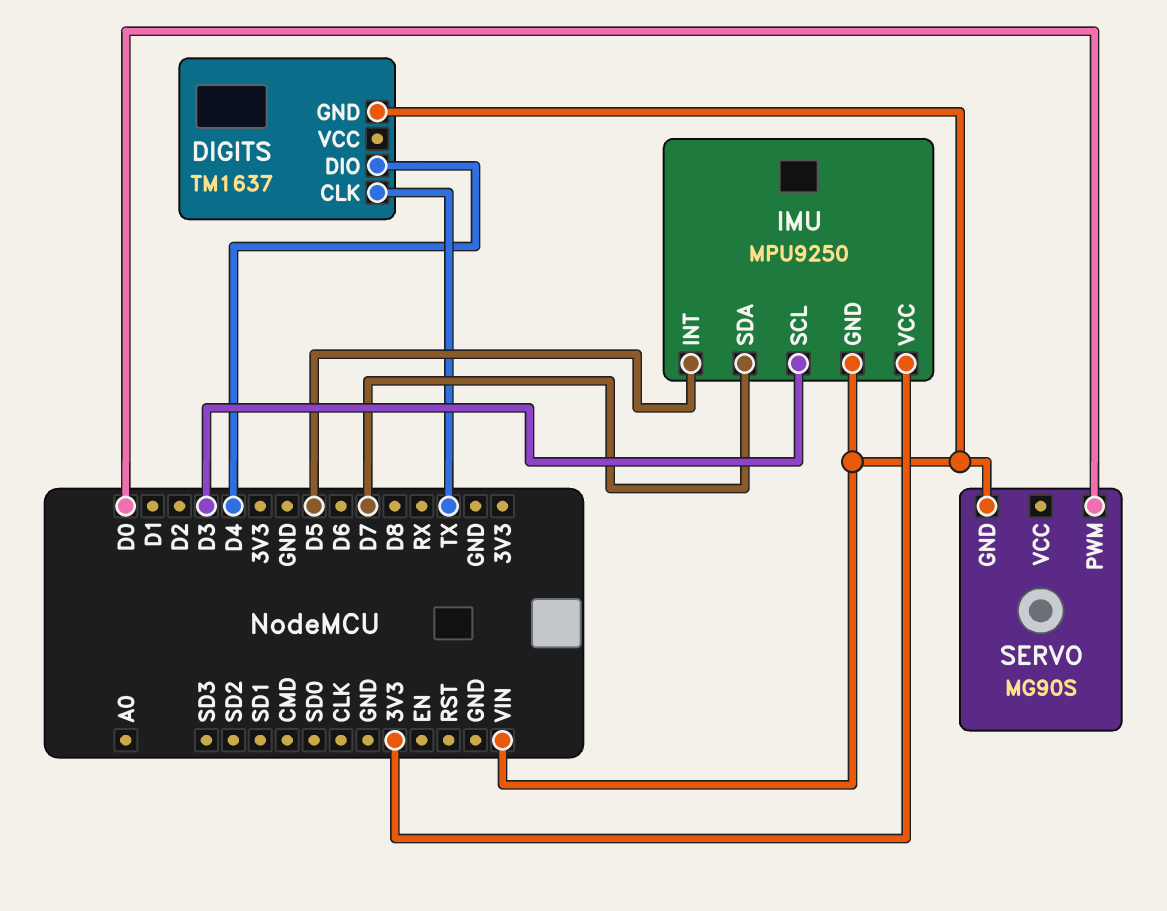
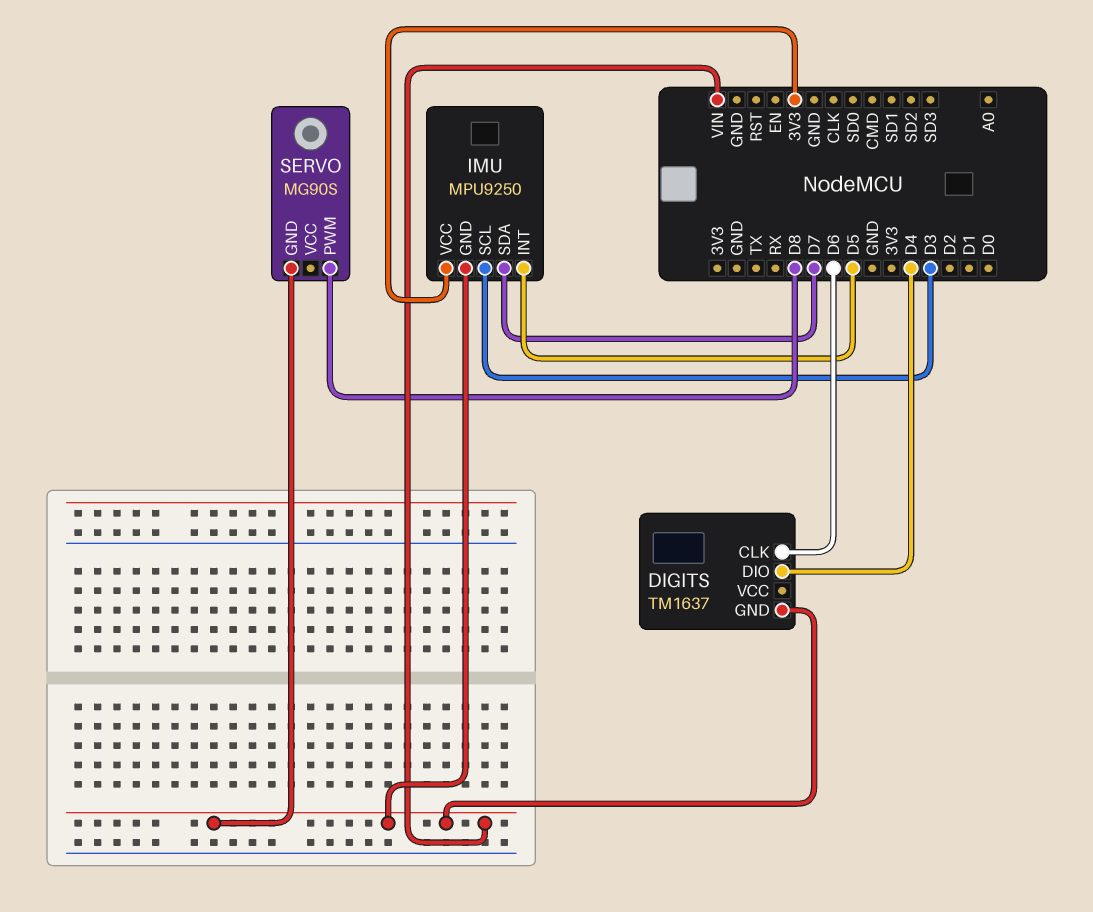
DIGITS pin CLK: TX -> D6
SERVO pin PWM: D0 -> D8

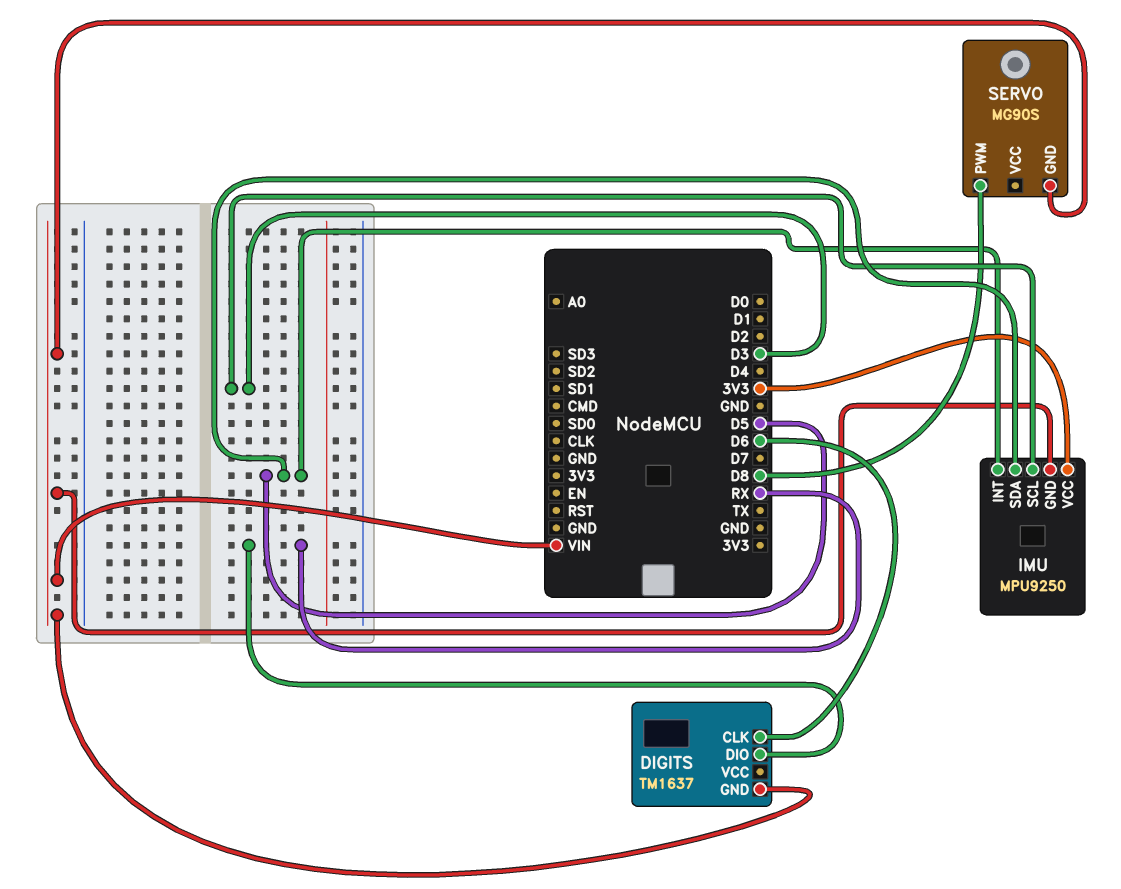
DIGITS pin DIO: D4 -> RX
IMU pin SDA: D7 -> D5

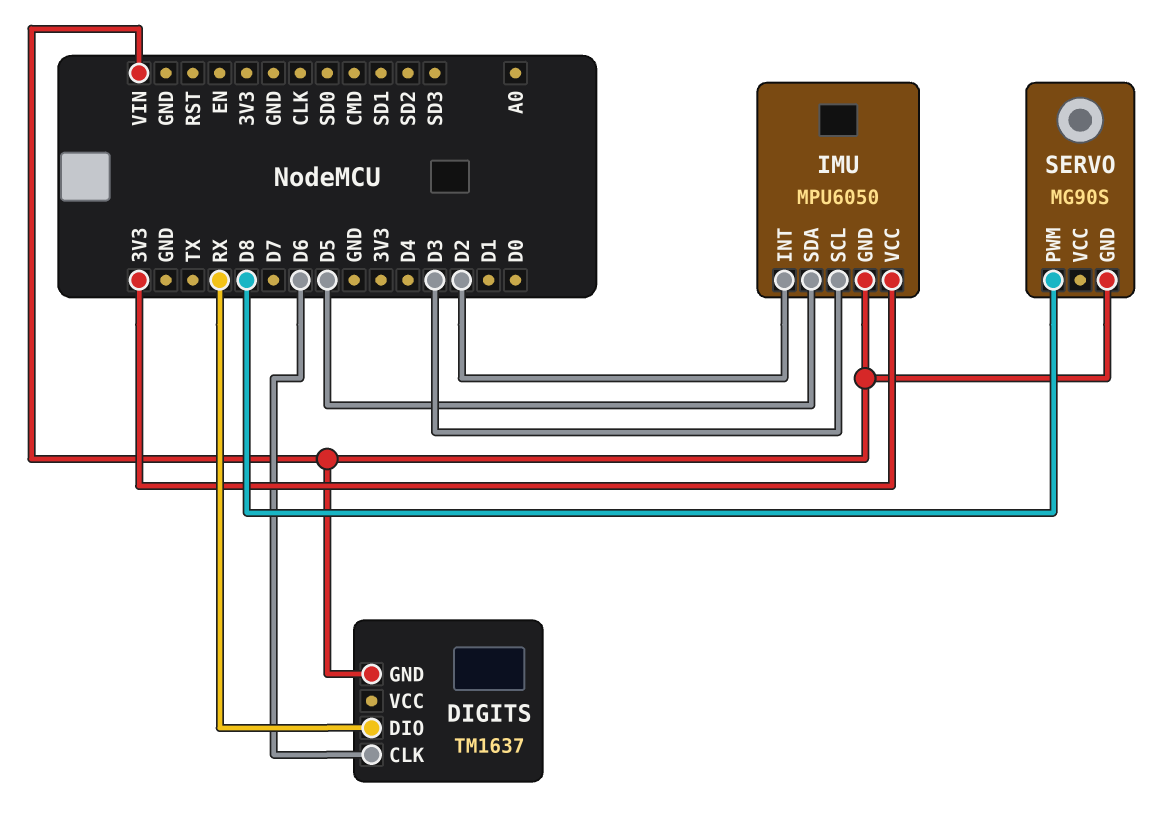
IMU: MPU9250 -> MPU6050
IMU pin INT: D5 -> D2

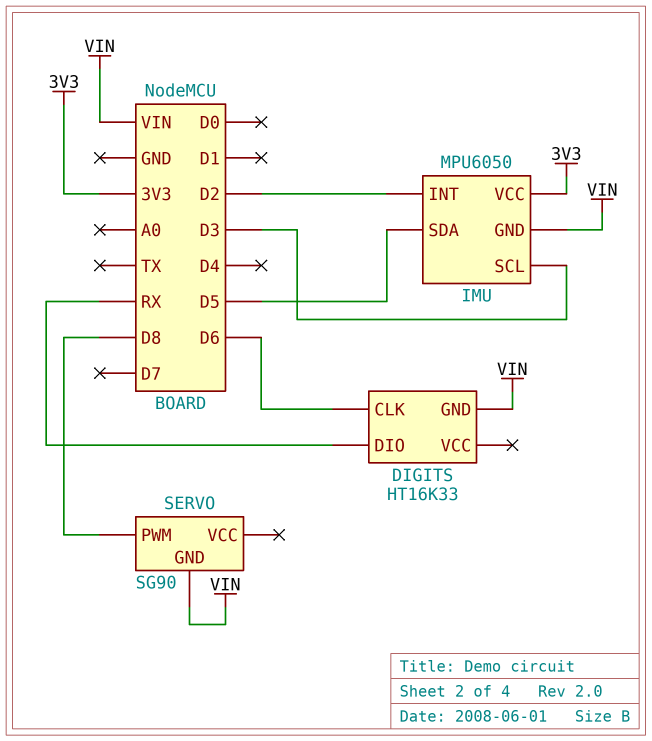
DIGITS: TM1637 -> HT16K33
SERVO: MG90S -> SG90

